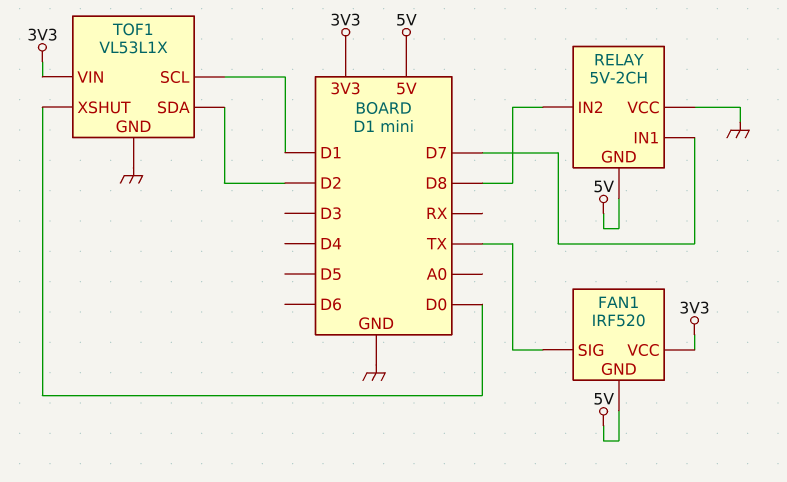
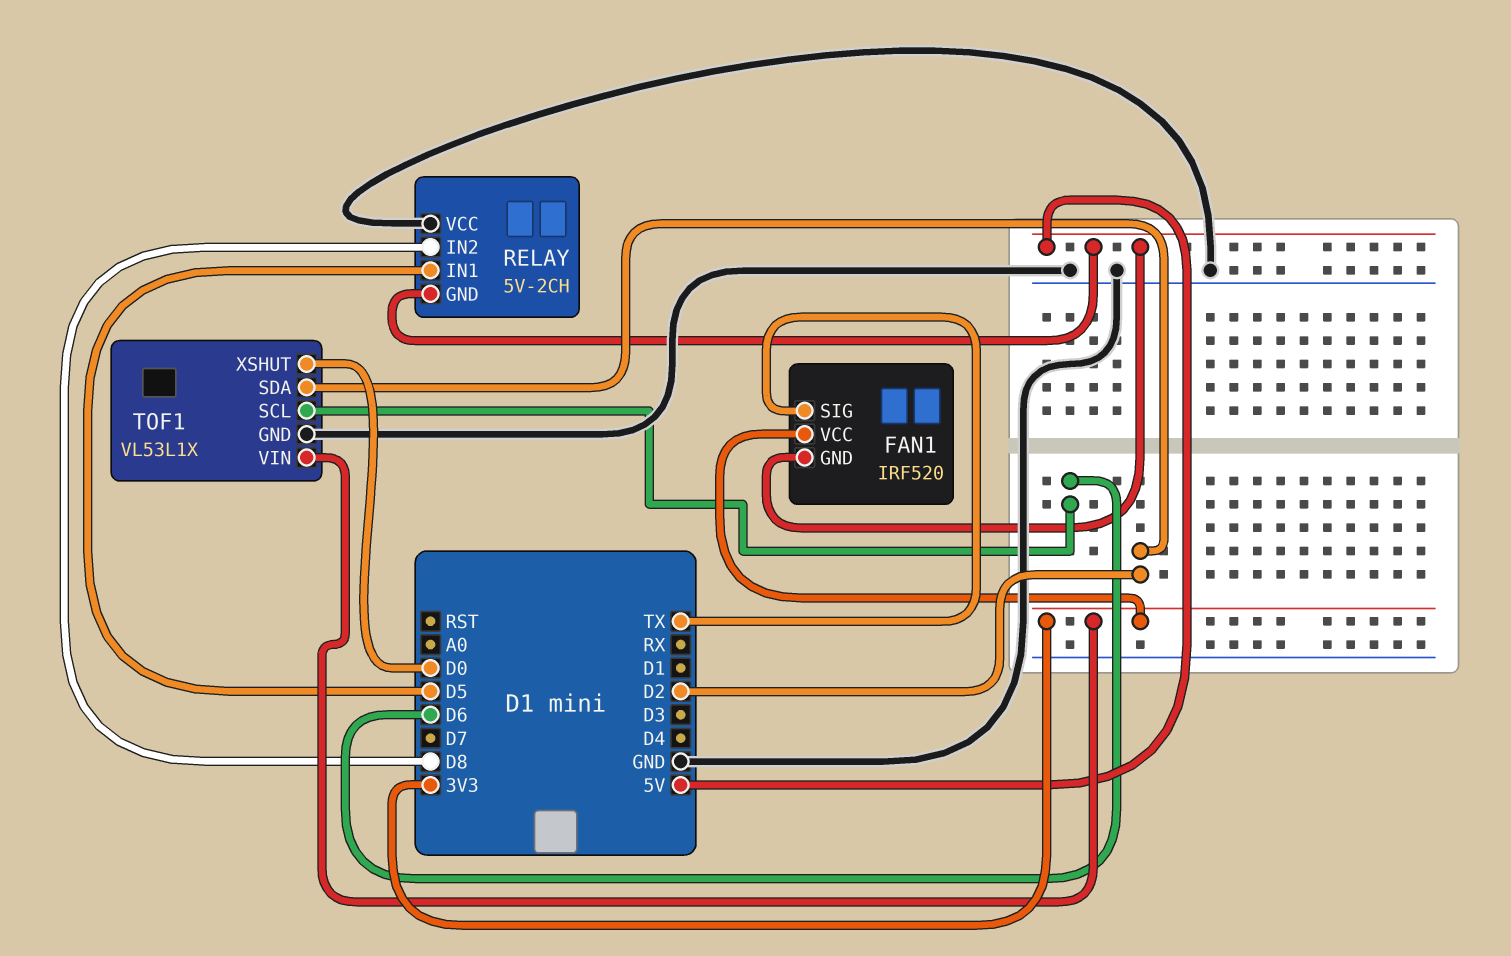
RELAY pin IN1: D7 -> D5
TOF1 pin SCL: D1 -> D6

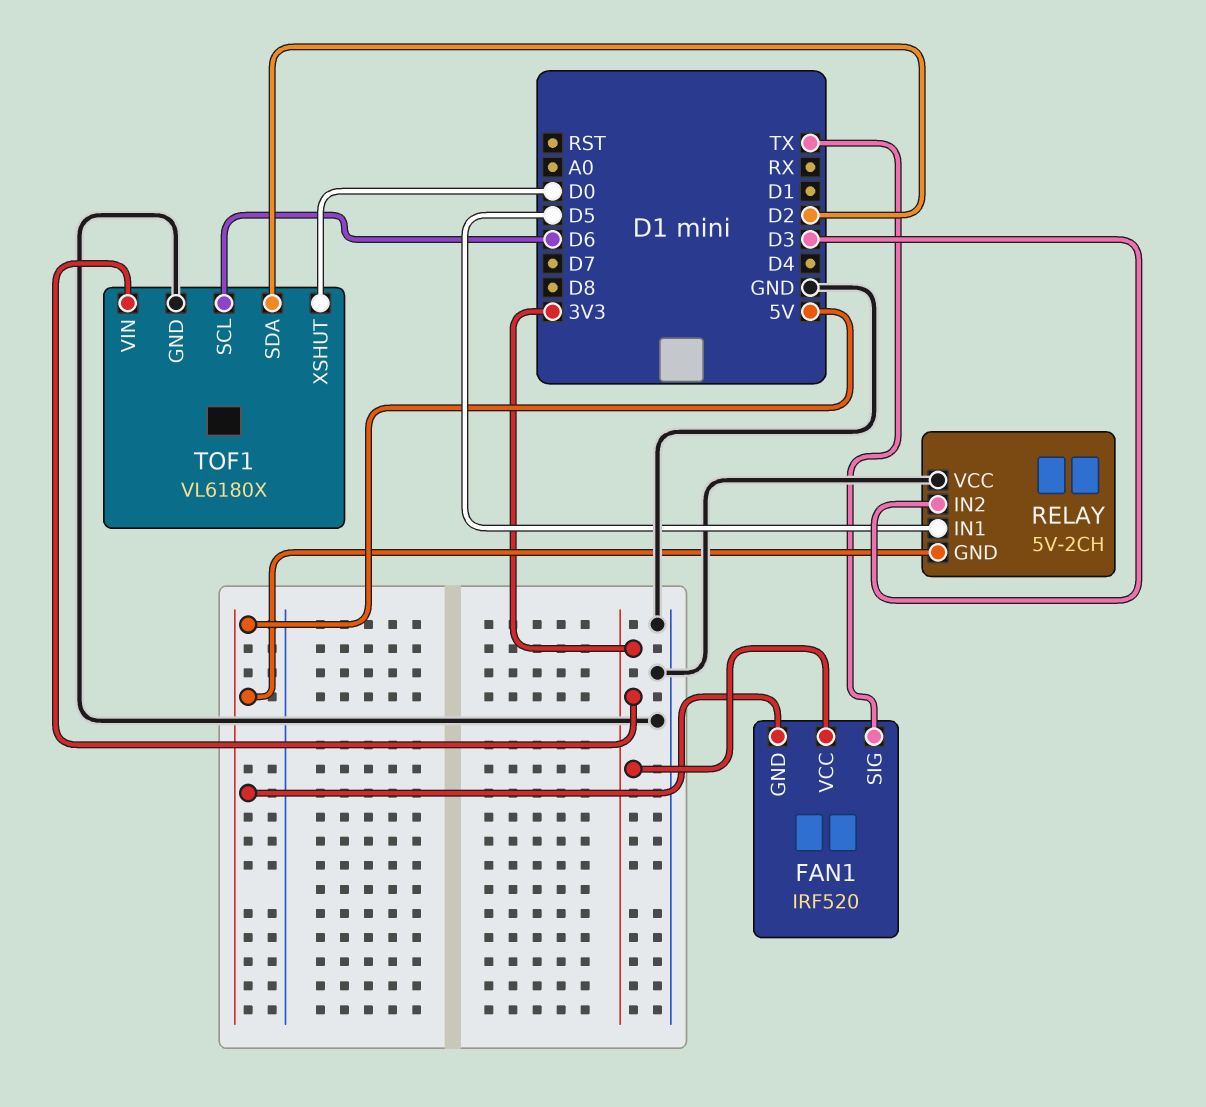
RELAY pin IN2: D8 -> D3
TOF1: VL53L1X -> VL6180X

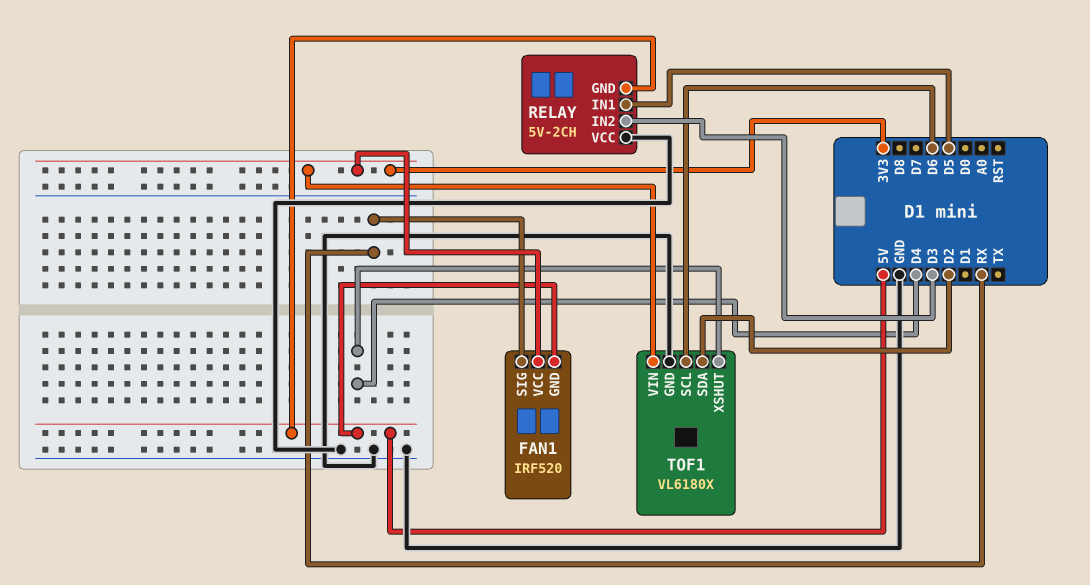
FAN1 pin SIG: TX -> RX
TOF1 pin XSHUT: D0 -> D4

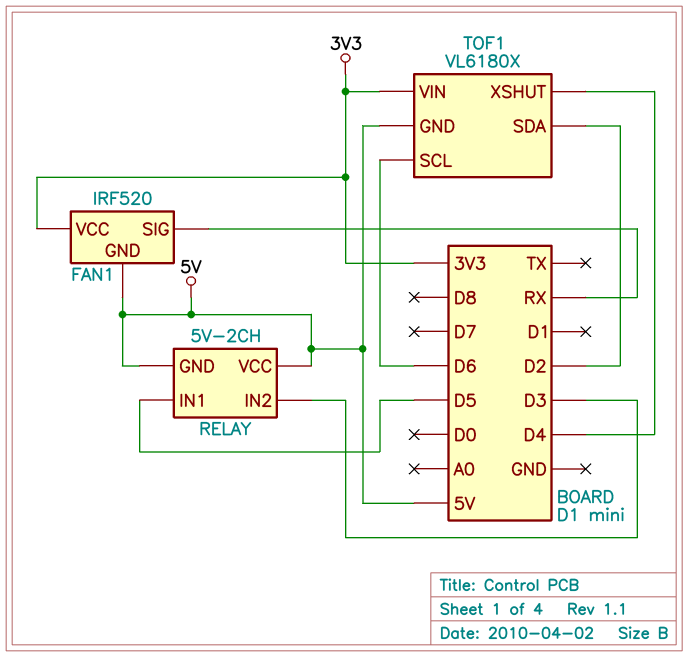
RELAY pin VCC: GND -> 5V
TOF1 pin GND: GND -> 5V

